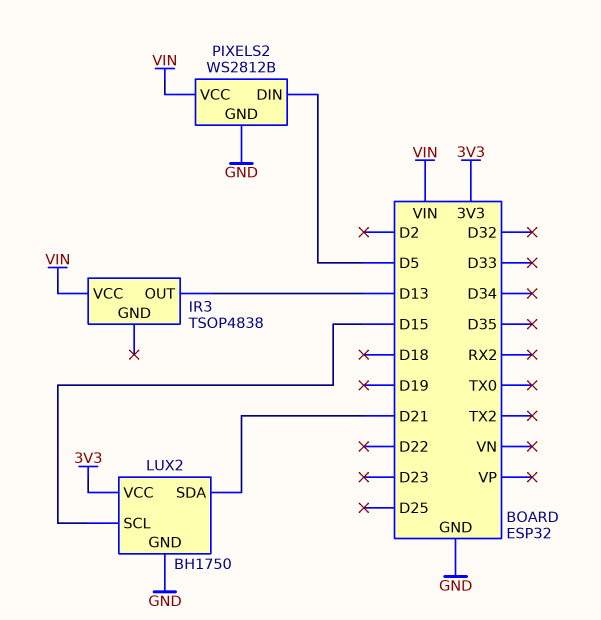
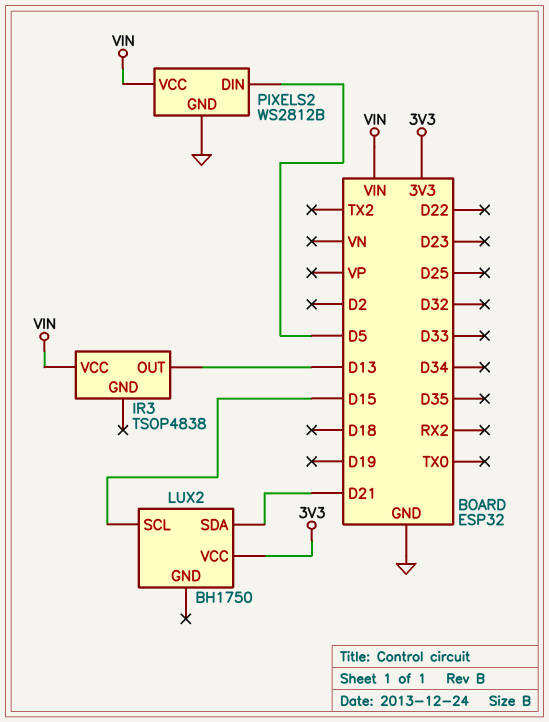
LUX2 pin GND: GND -> none

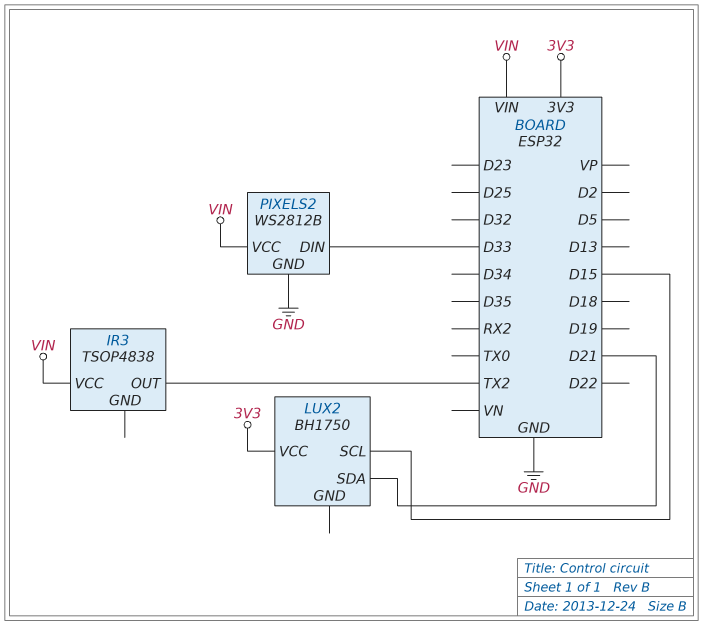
IR3 pin OUT: D13 -> TX2
PIXELS2 pin DIN: D5 -> D33

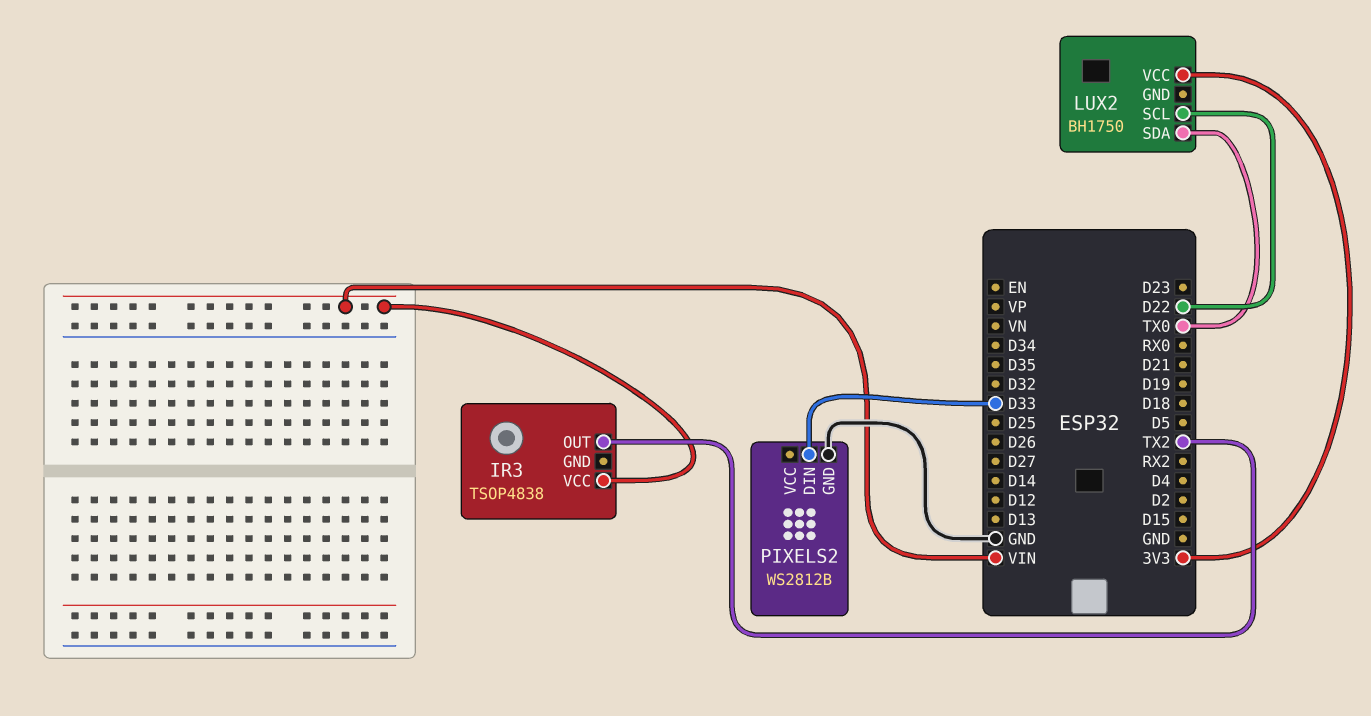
LUX2 pin SCL: D15 -> D22
LUX2 pin SDA: D21 -> TX0
PIXELS2 pin VCC: VIN -> none

